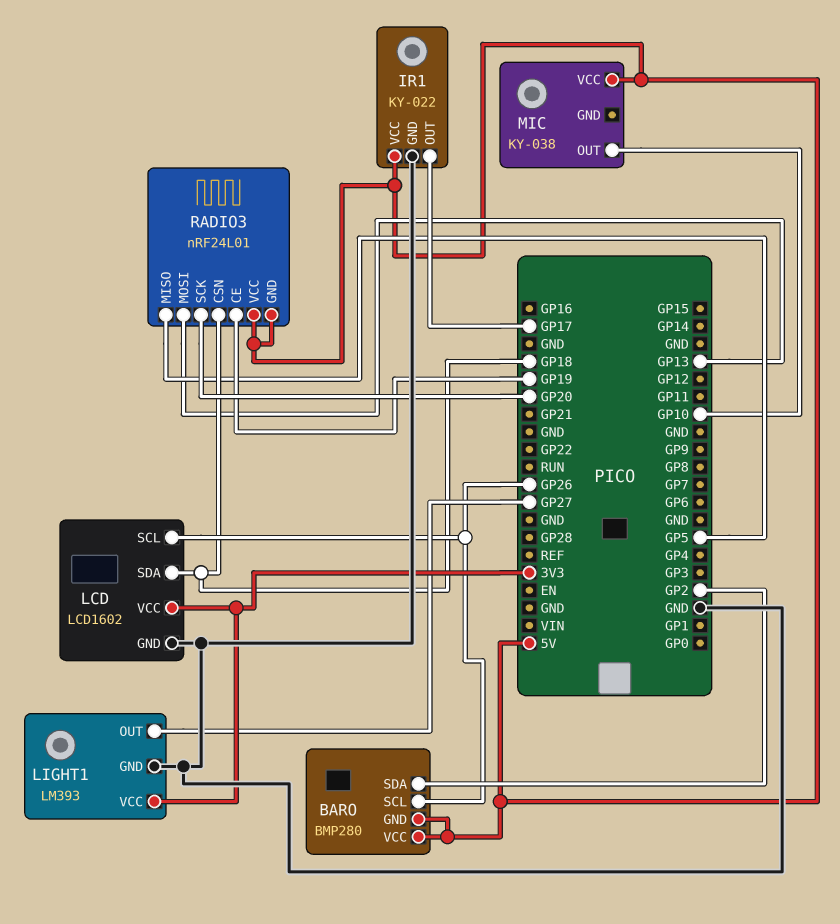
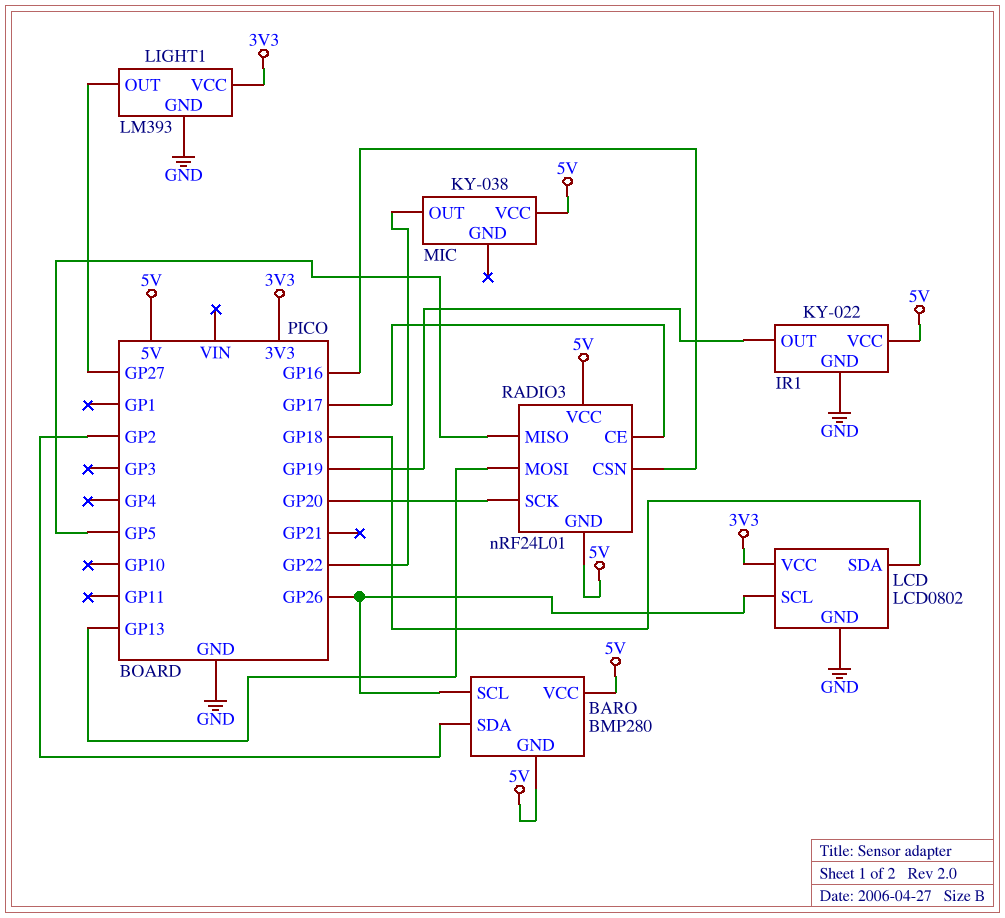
IR1 pin OUT: GP17 -> GP19
LCD: LCD1602 -> LCD0802
MIC pin OUT: GP10 -> GP22
RADIO3 pin CE: GP19 -> GP17
RADIO3 pin CSN: GP18 -> GP16

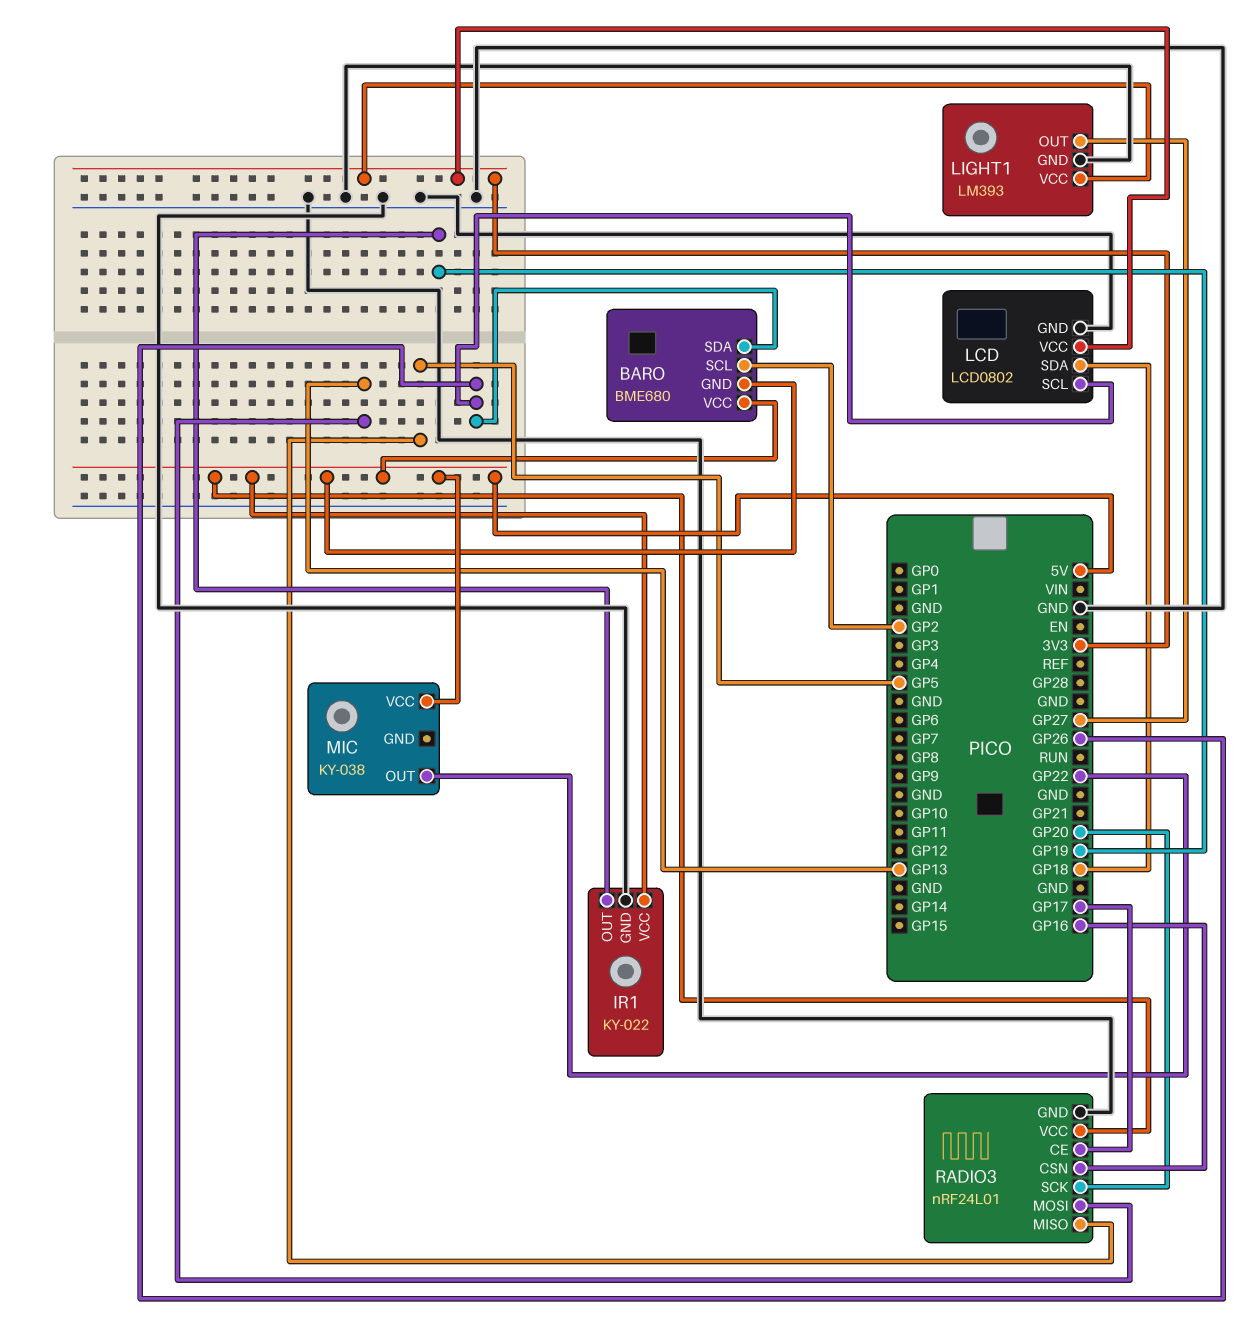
BARO: BMP280 -> BME680
BARO pin SCL: GP26 -> GP2
BARO pin SDA: GP2 -> GP26
RADIO3 pin GND: 5V -> GND

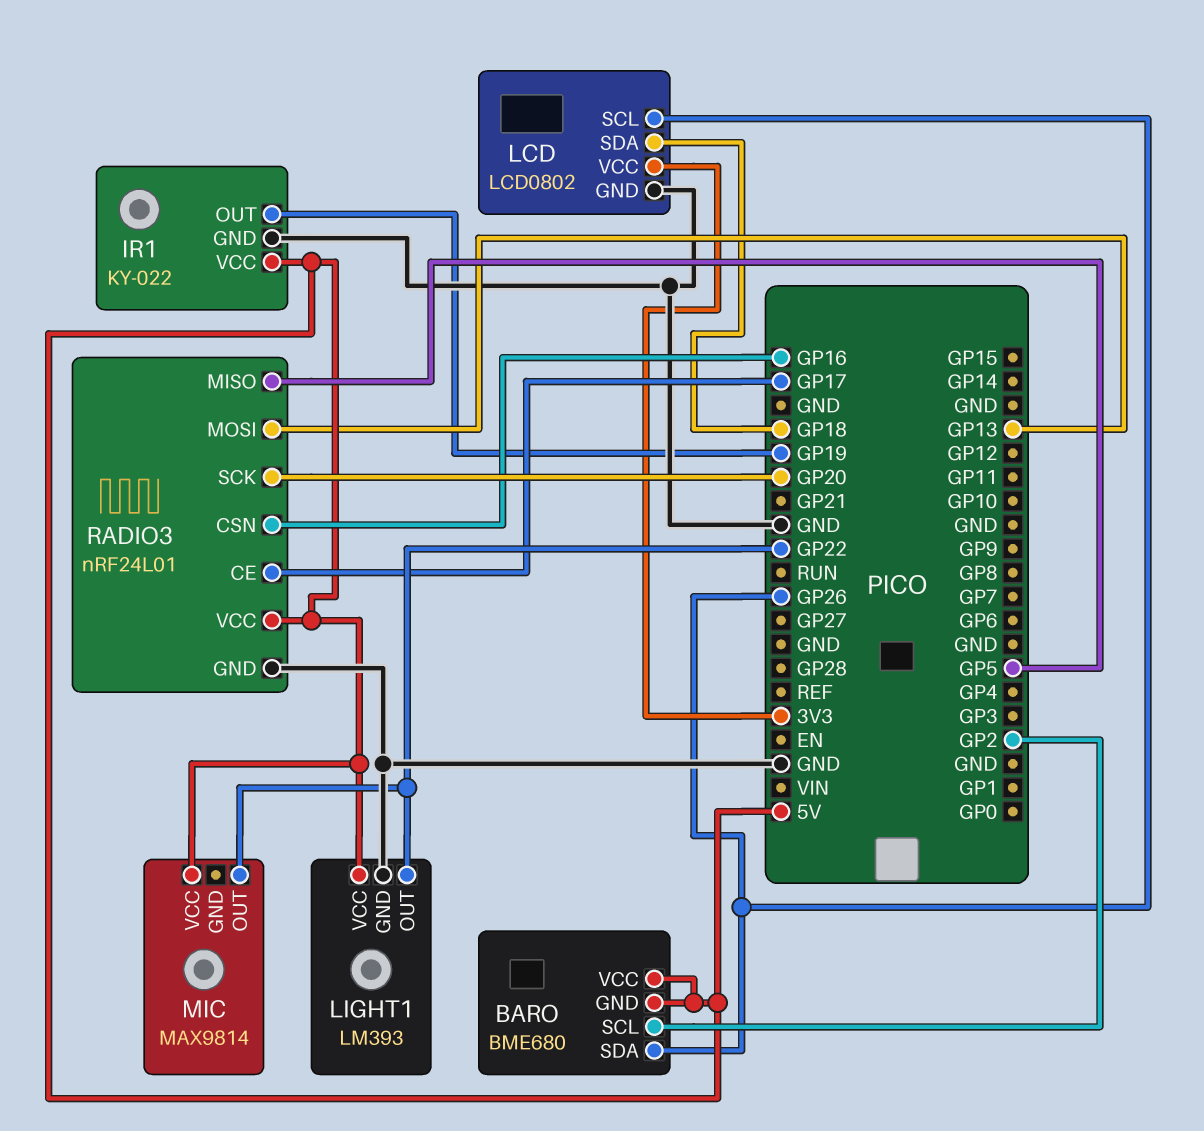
LIGHT1 pin OUT: GP27 -> GP22
LIGHT1 pin VCC: 3V3 -> 5V
MIC: KY-038 -> MAX9814

